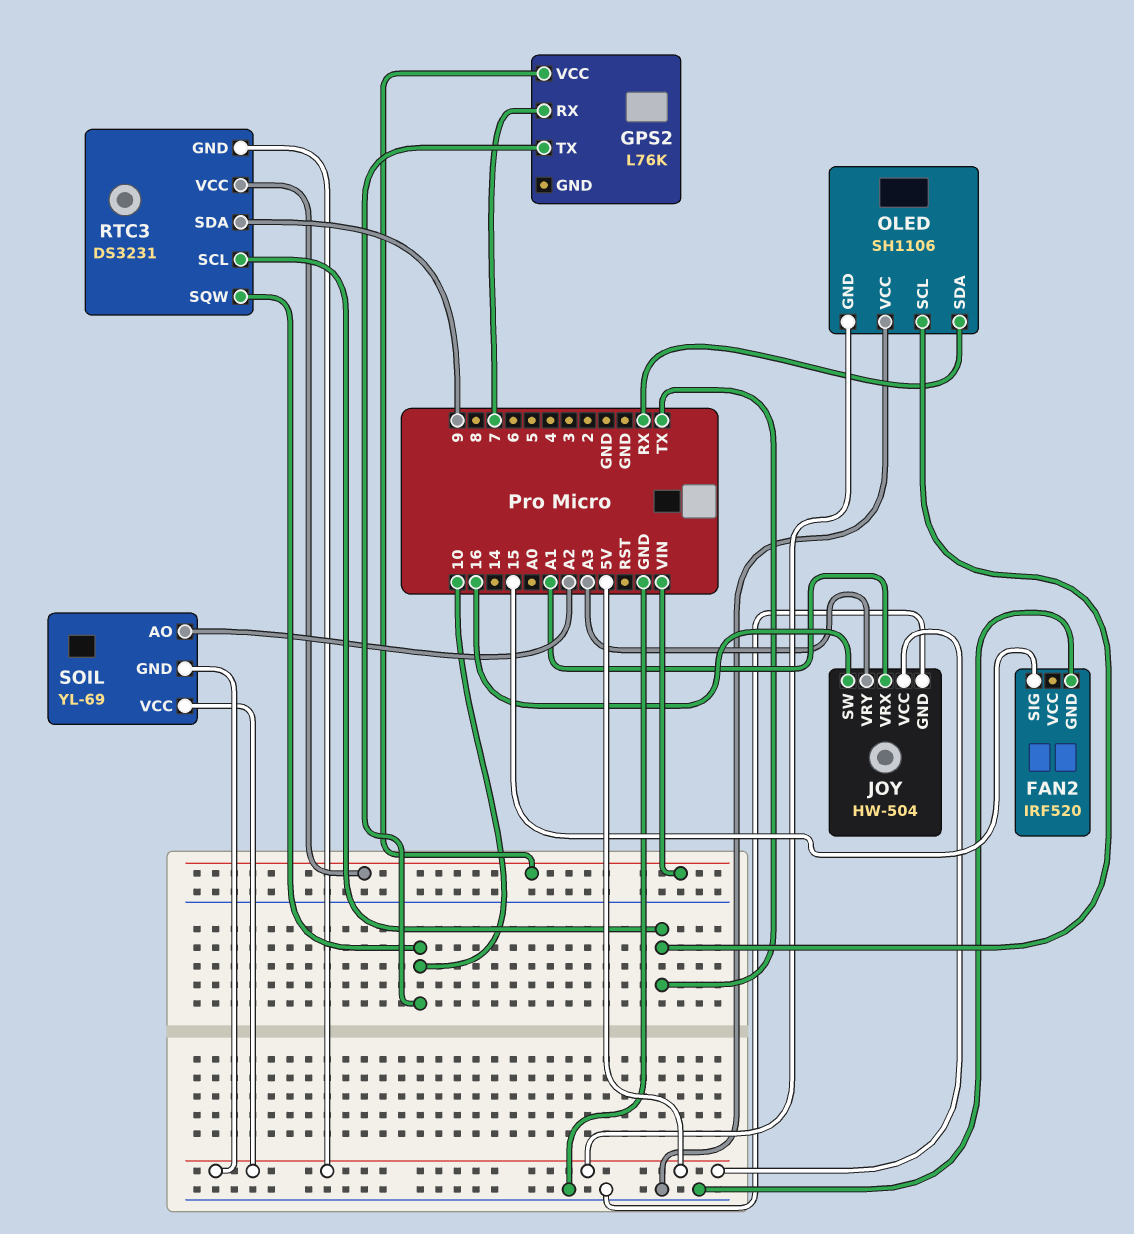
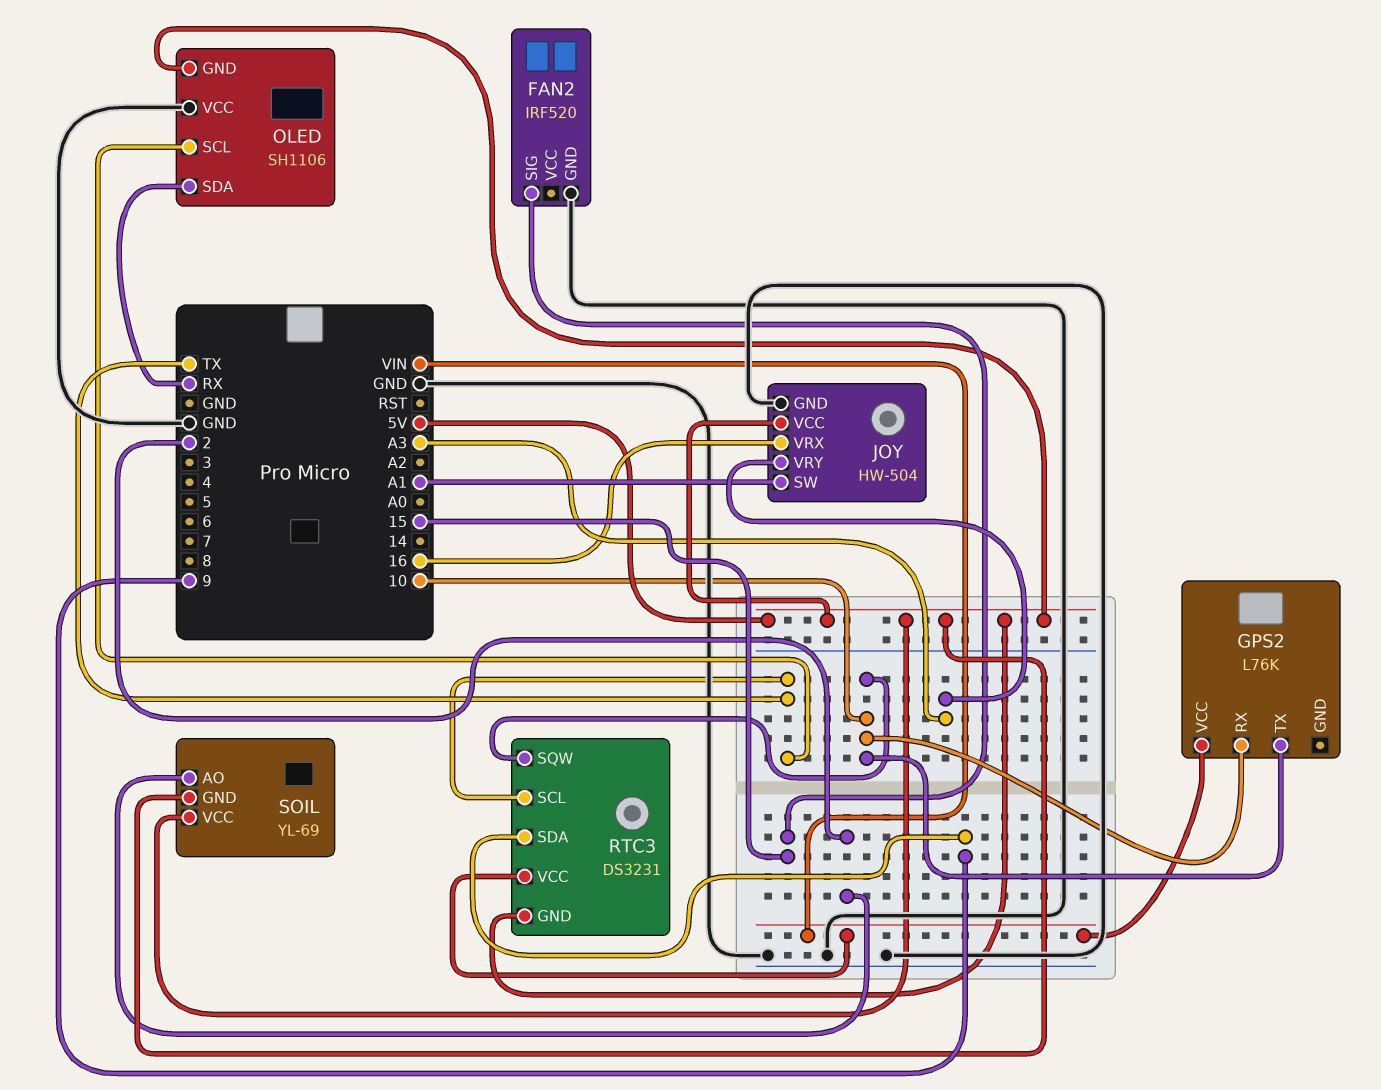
GPS2 pin RX: 7 -> 10
JOY pin SW: 16 -> A1
JOY pin VRX: A1 -> 16
SOIL pin AO: A2 -> 2

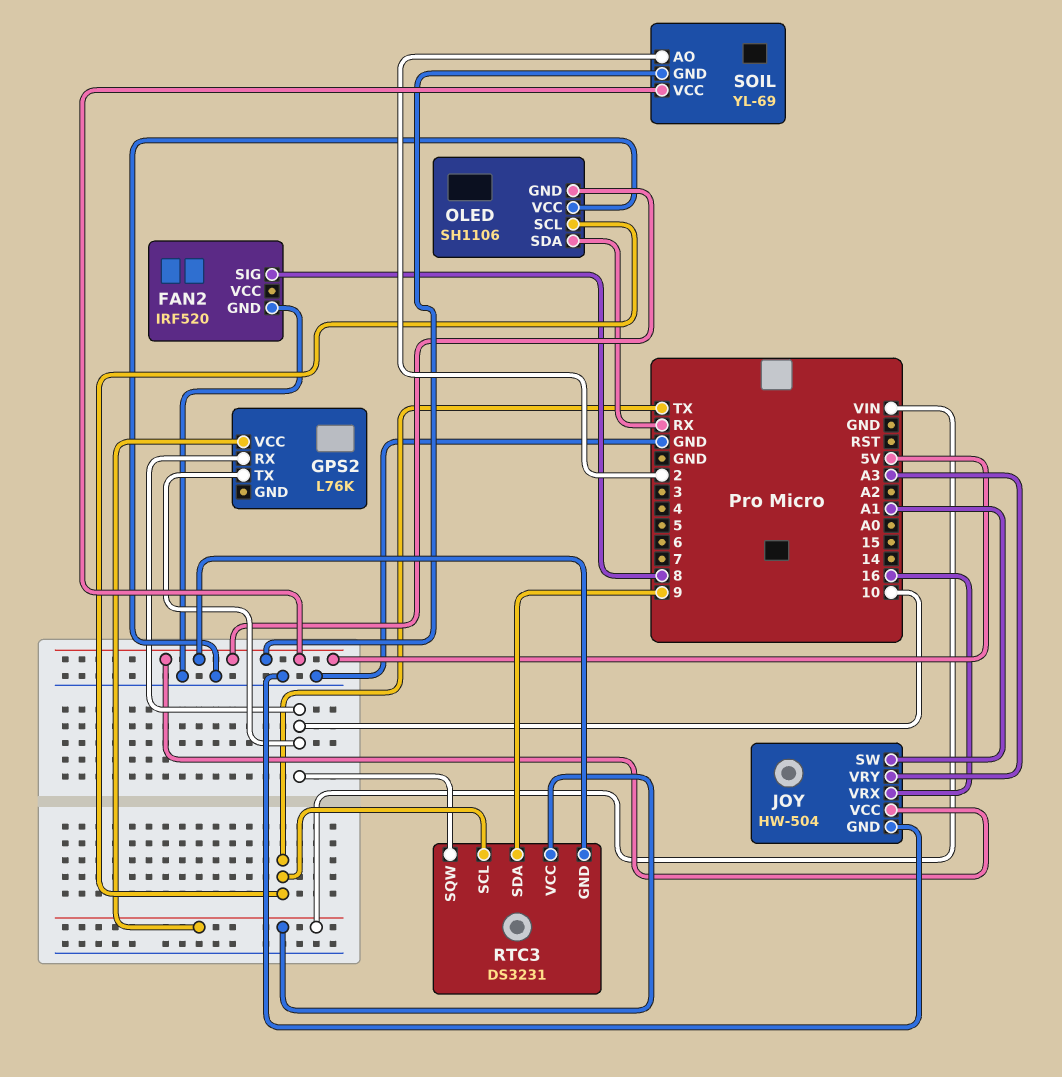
FAN2 pin SIG: 15 -> 8

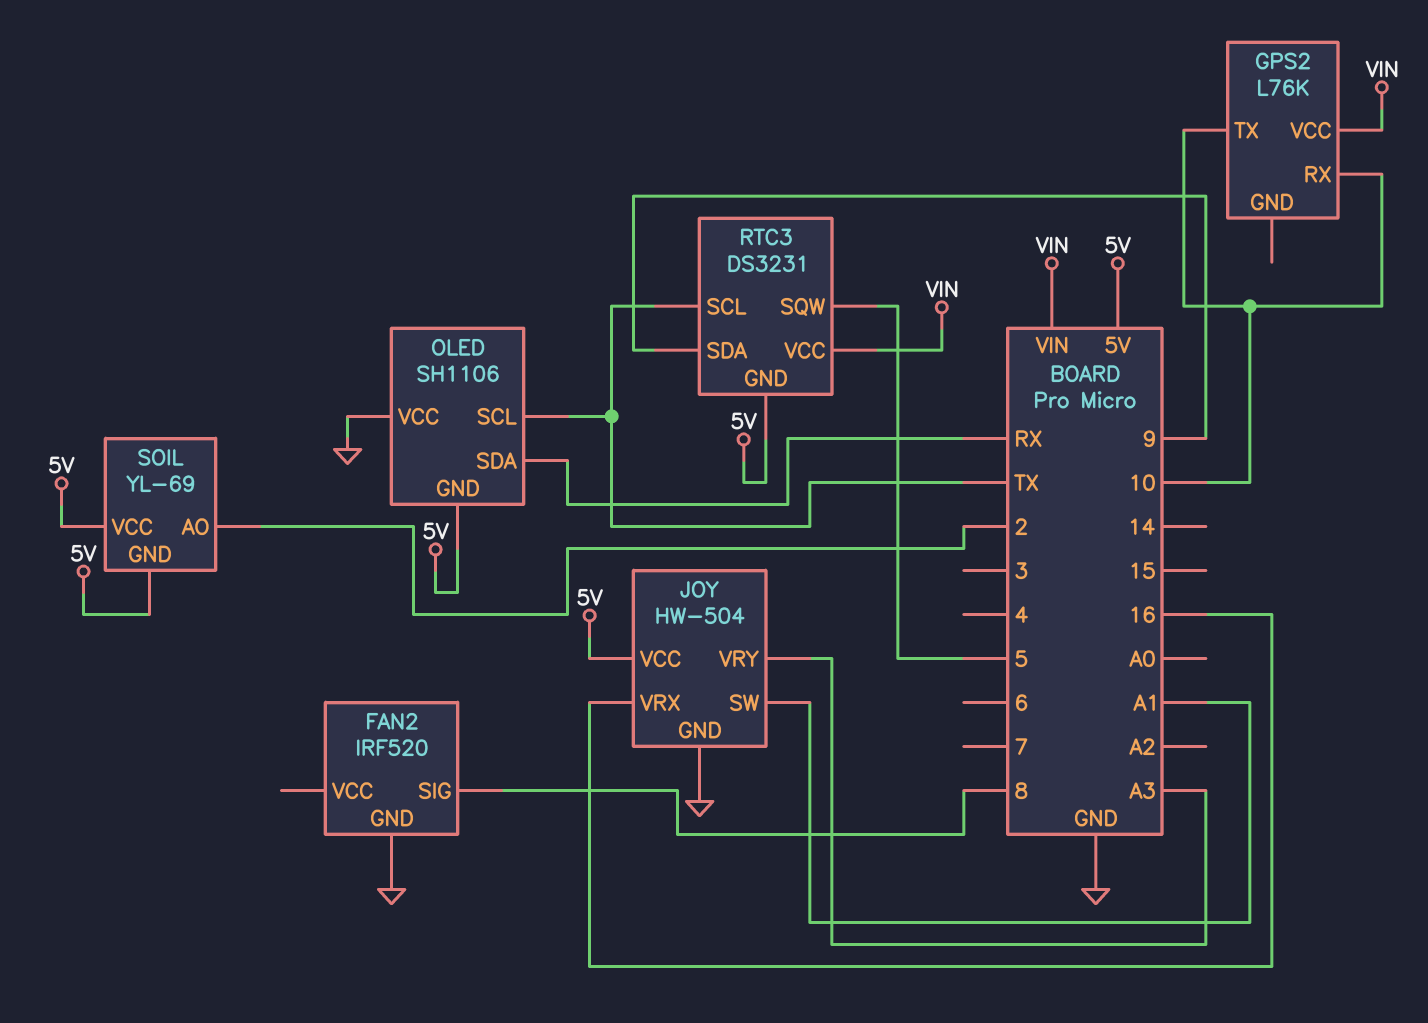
RTC3 pin SQW: 10 -> 5

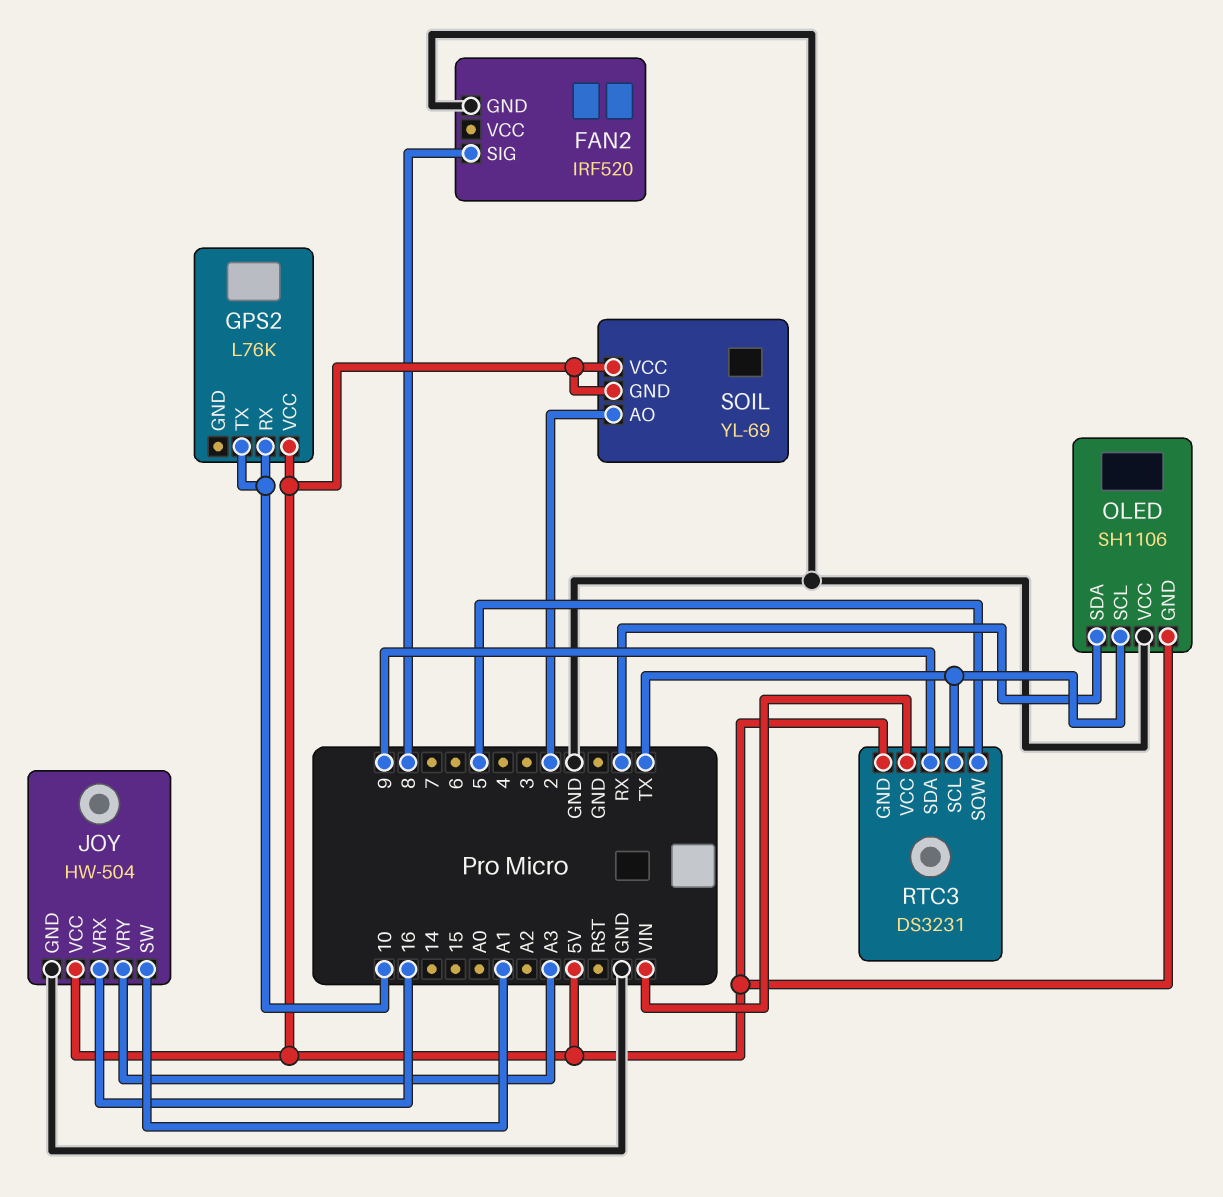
GPS2 pin VCC: VIN -> 5V

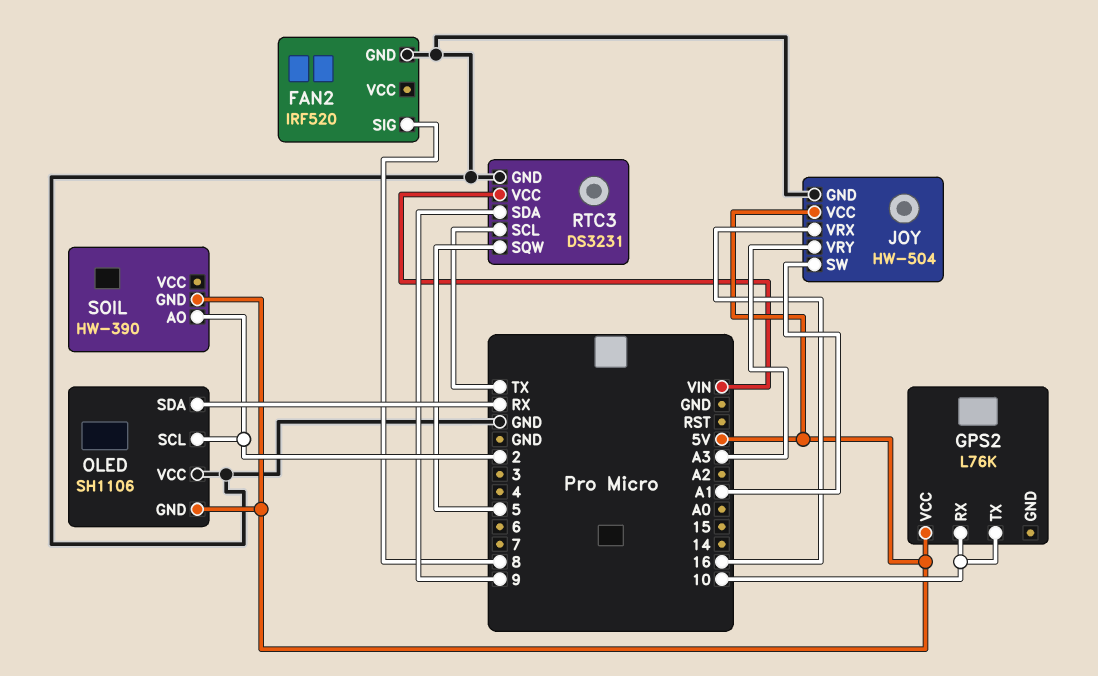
OLED pin SCL: TX -> 2
RTC3 pin GND: 5V -> GND
SOIL: YL-69 -> HW-390
SOIL pin VCC: 5V -> none

